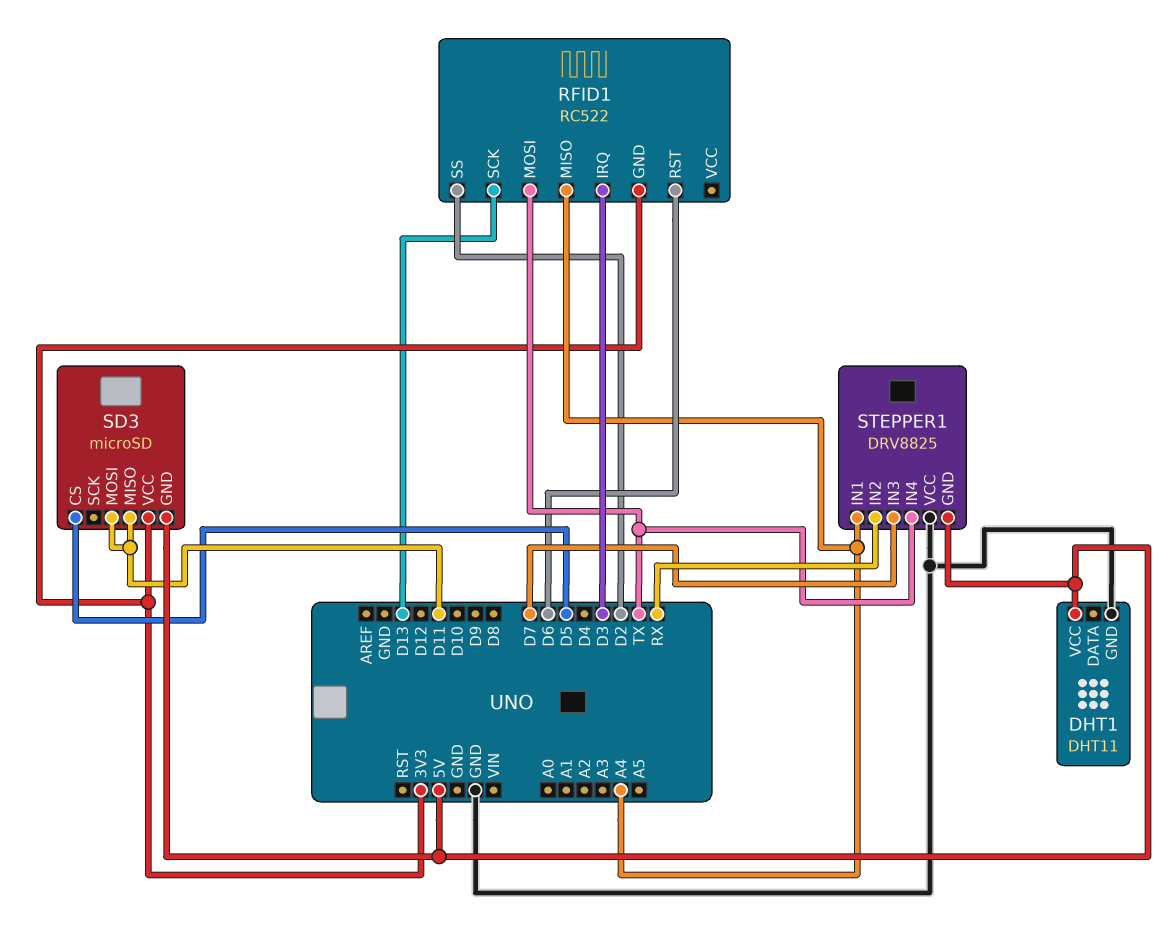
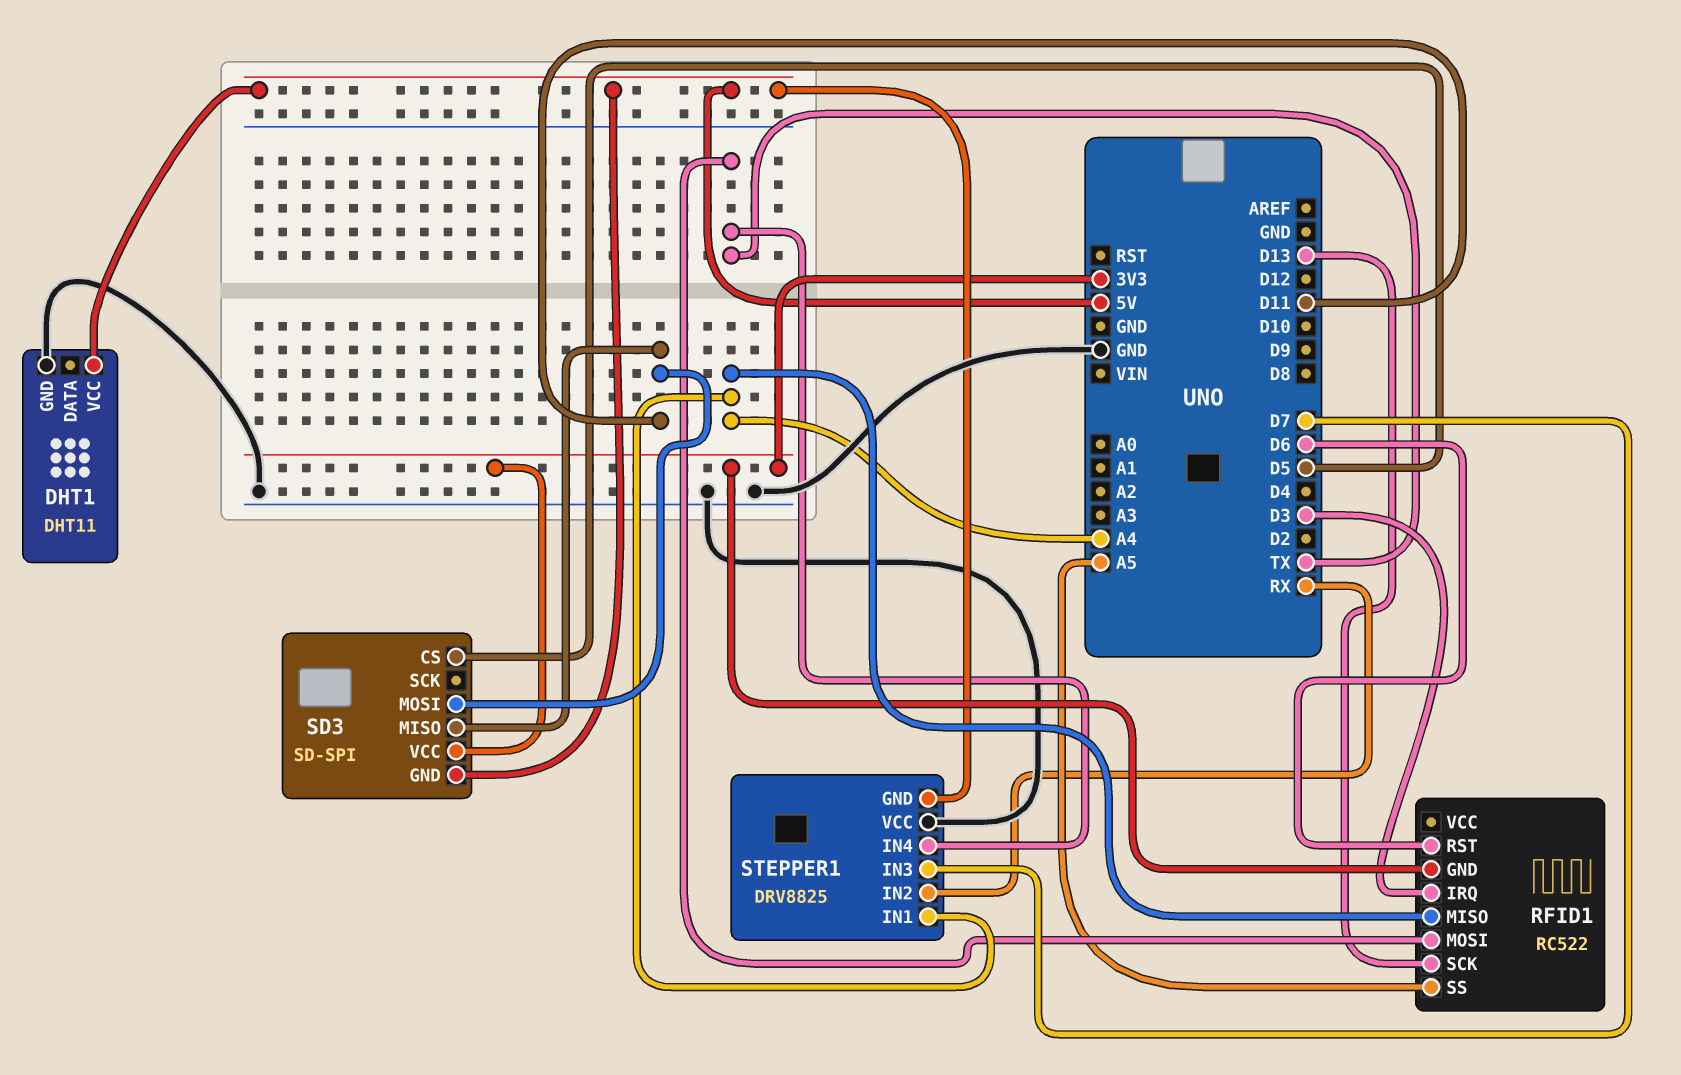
RFID1 pin SS: D2 -> A5
SD3: microSD -> SD-SPI

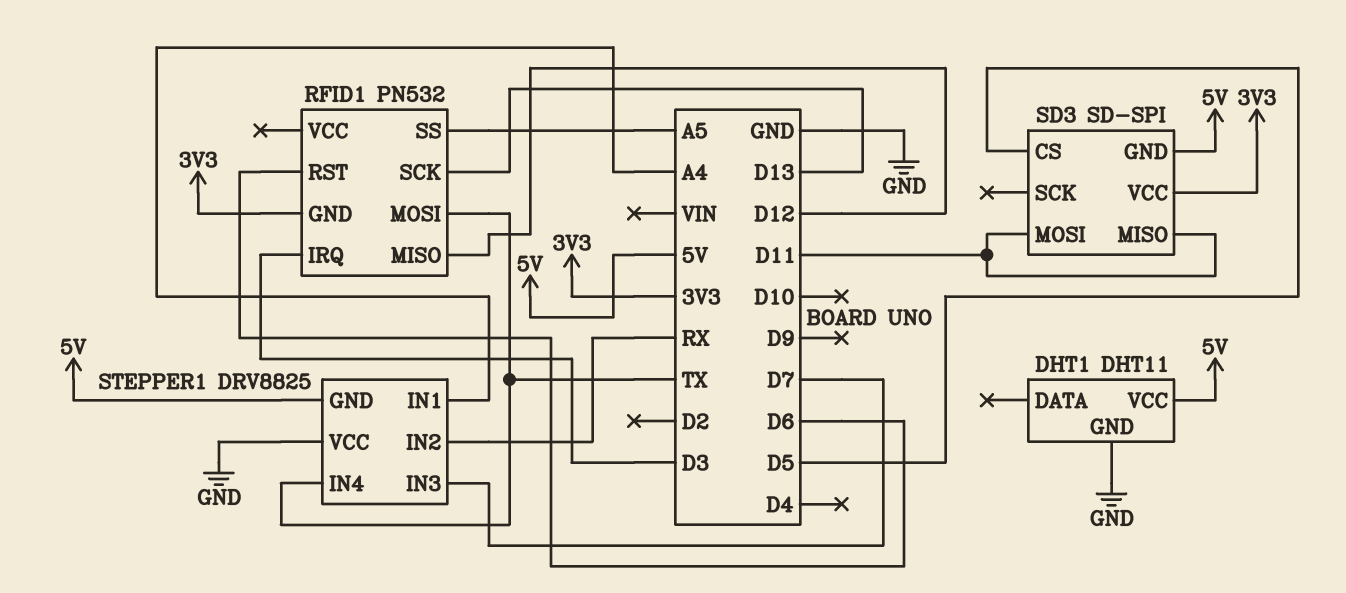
RFID1: RC522 -> PN532
RFID1 pin MISO: A4 -> D12

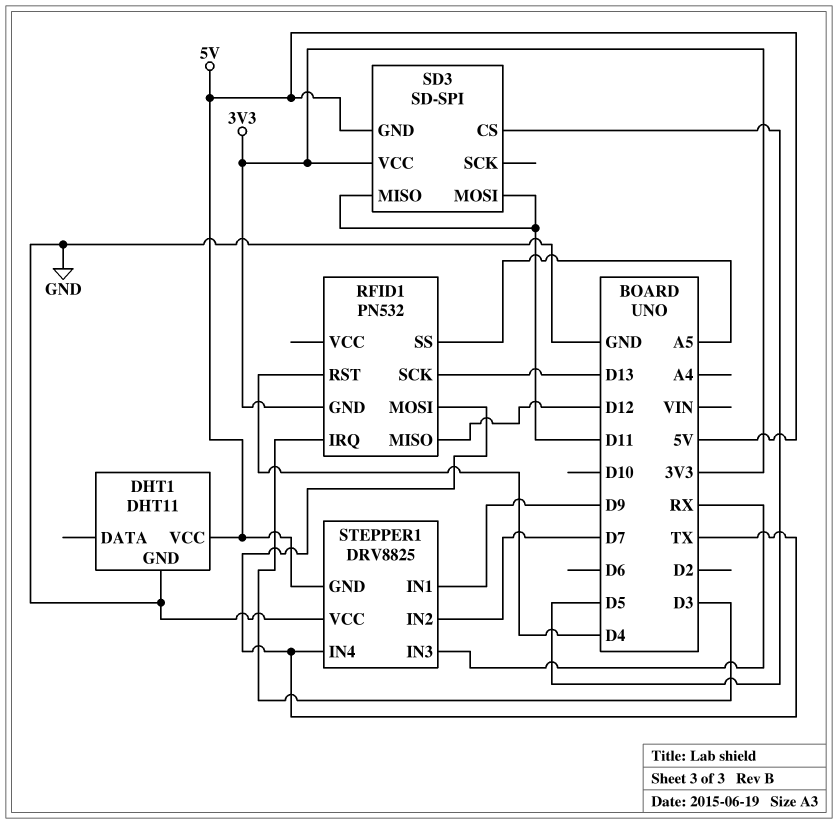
RFID1 pin RST: D6 -> D4
STEPPER1 pin IN1: A4 -> D9
STEPPER1 pin IN2: RX -> D7
STEPPER1 pin IN3: D7 -> RX

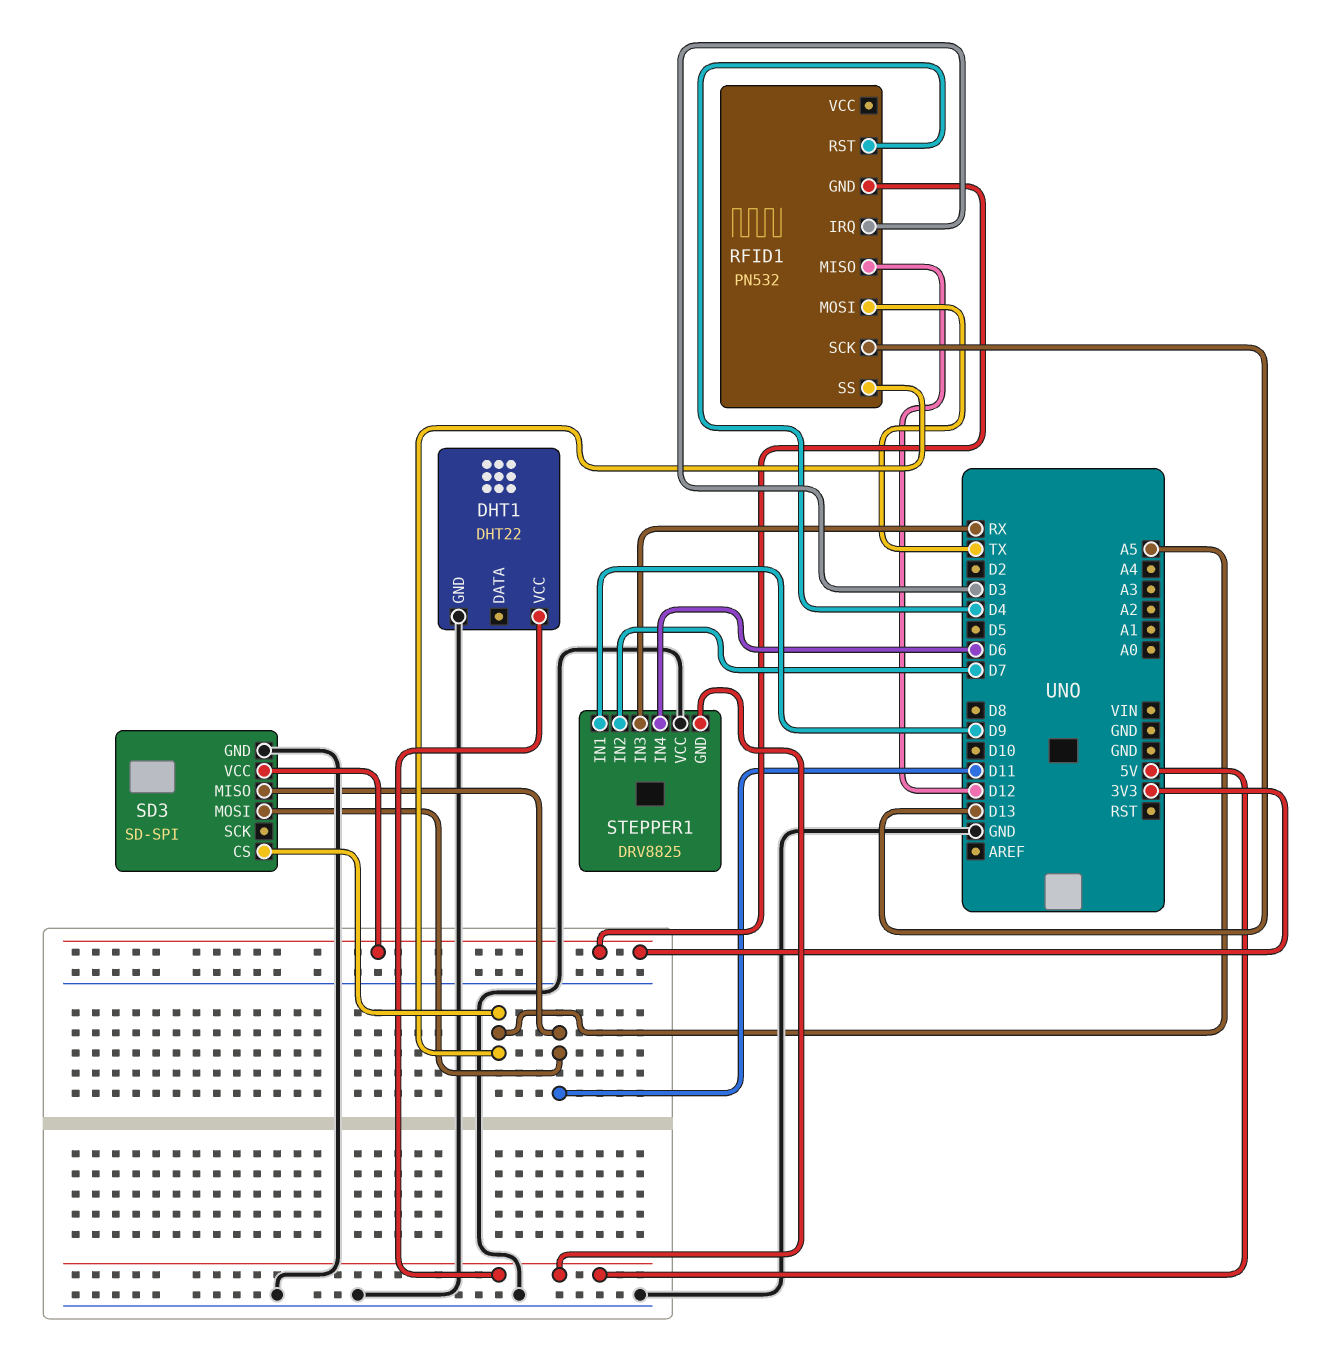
DHT1: DHT11 -> DHT22
SD3 pin CS: D5 -> A5
SD3 pin GND: 5V -> GND
STEPPER1 pin IN4: TX -> D6

